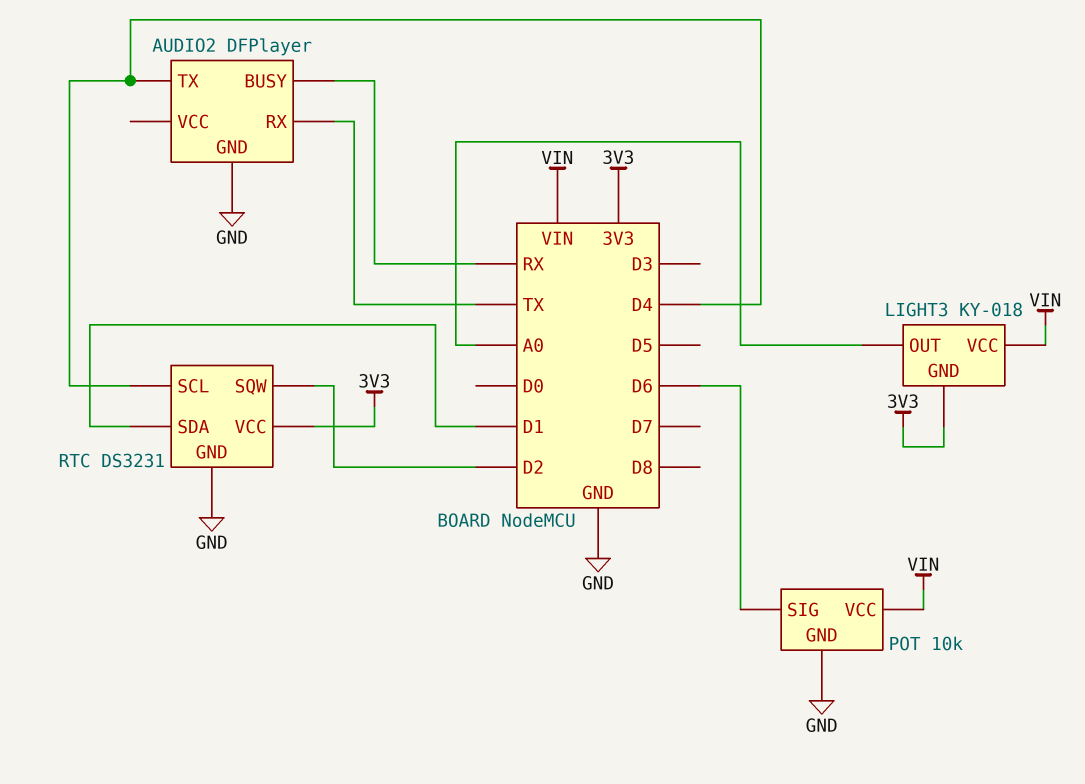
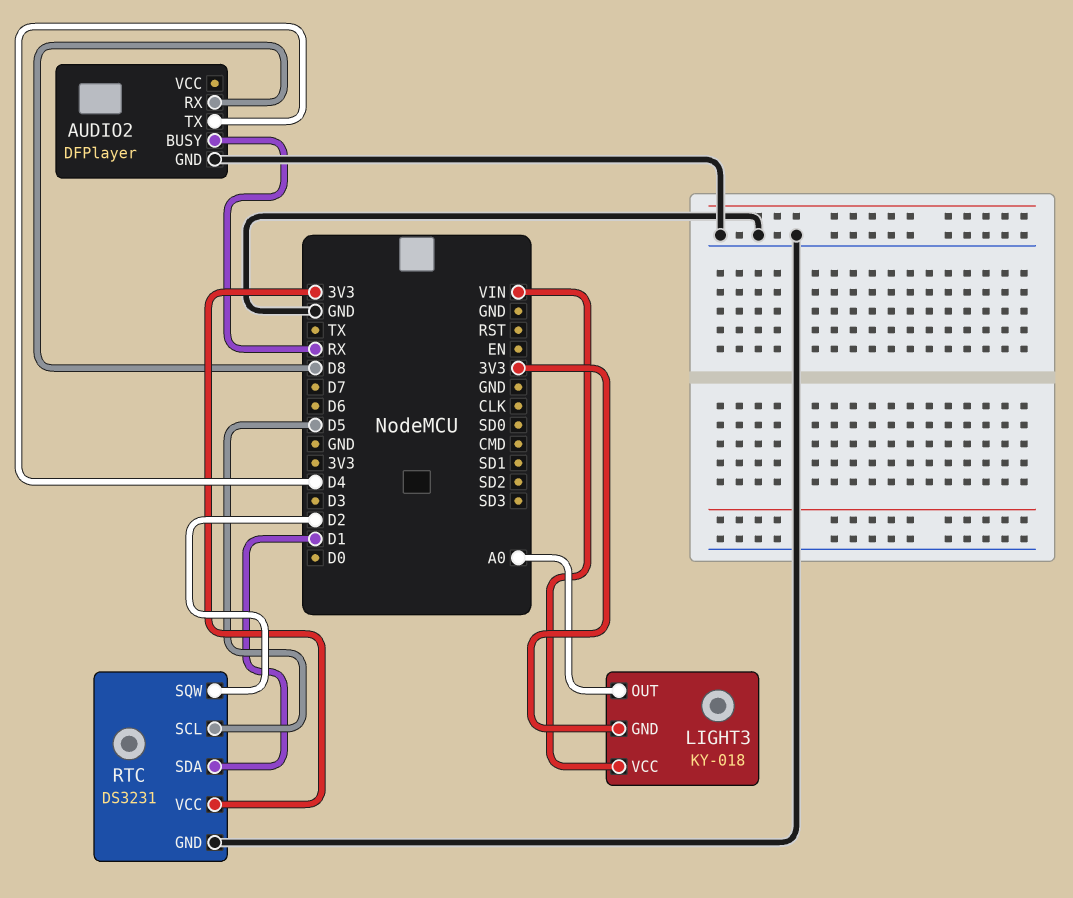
AUDIO2 pin RX: TX -> D8
POT: 10k -> none
POT pin GND: GND -> none
POT pin SIG: D6 -> none
POT pin VCC: VIN -> none
RTC pin SCL: D4 -> D5

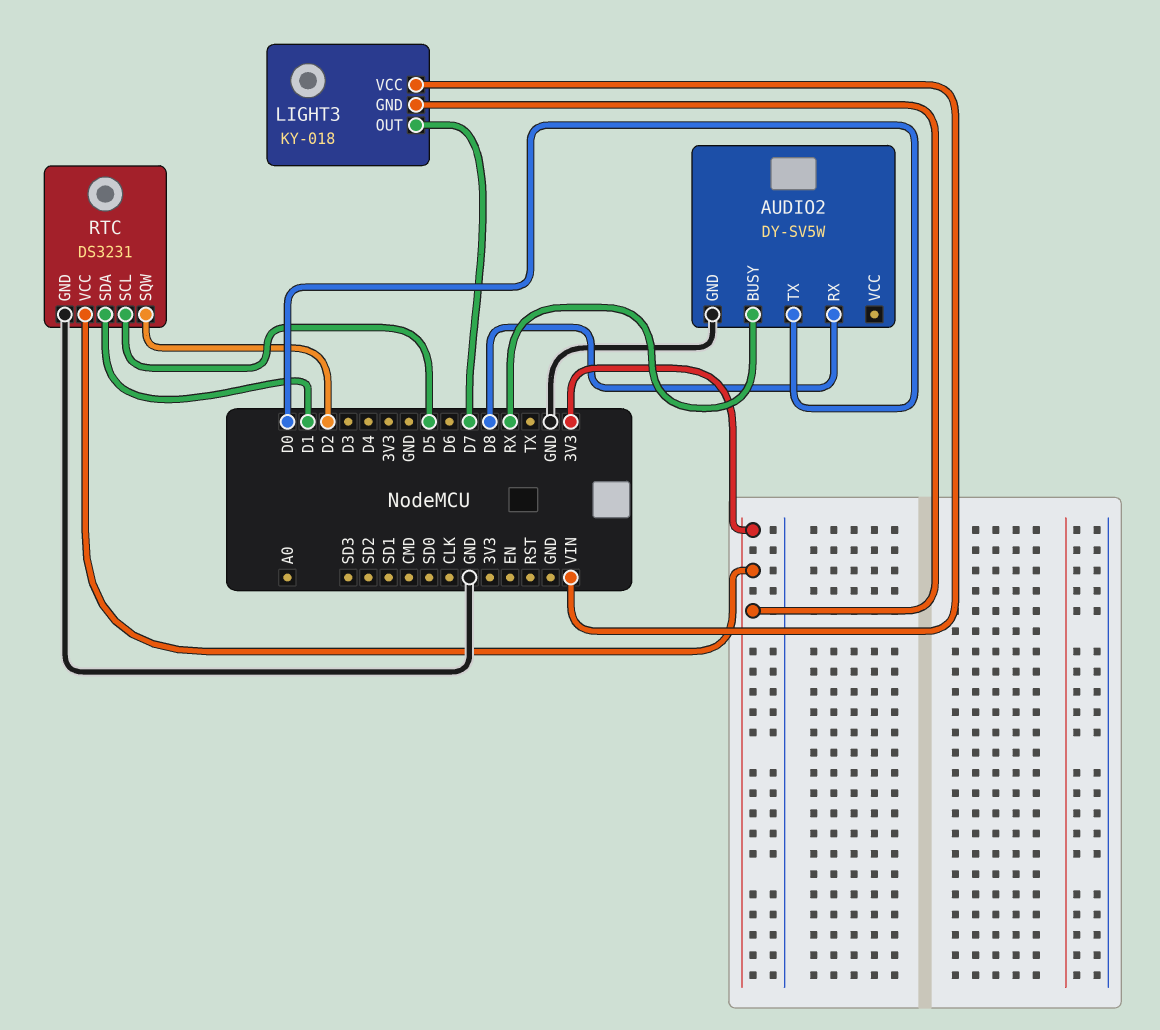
AUDIO2: DFPlayer -> DY-SV5W
AUDIO2 pin TX: D4 -> D0
LIGHT3 pin OUT: A0 -> D7

